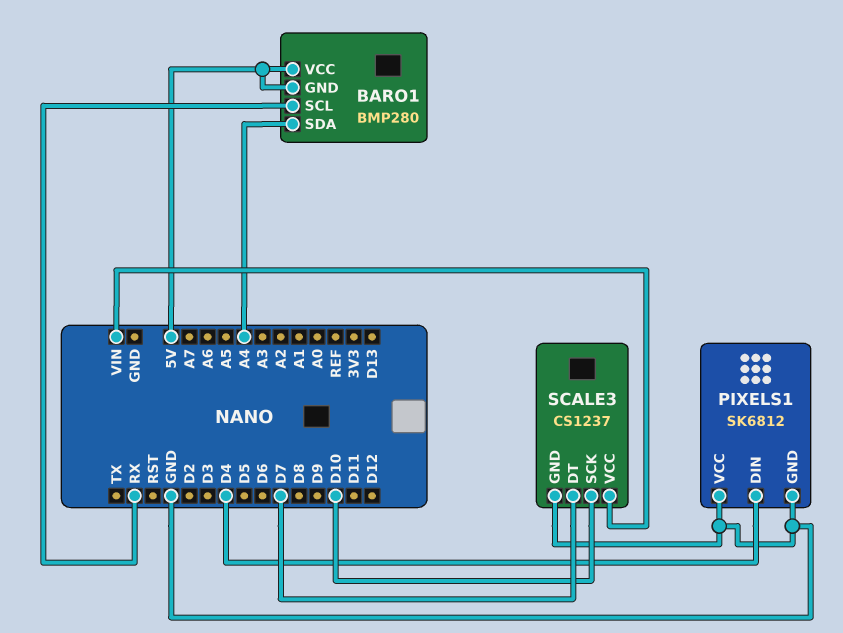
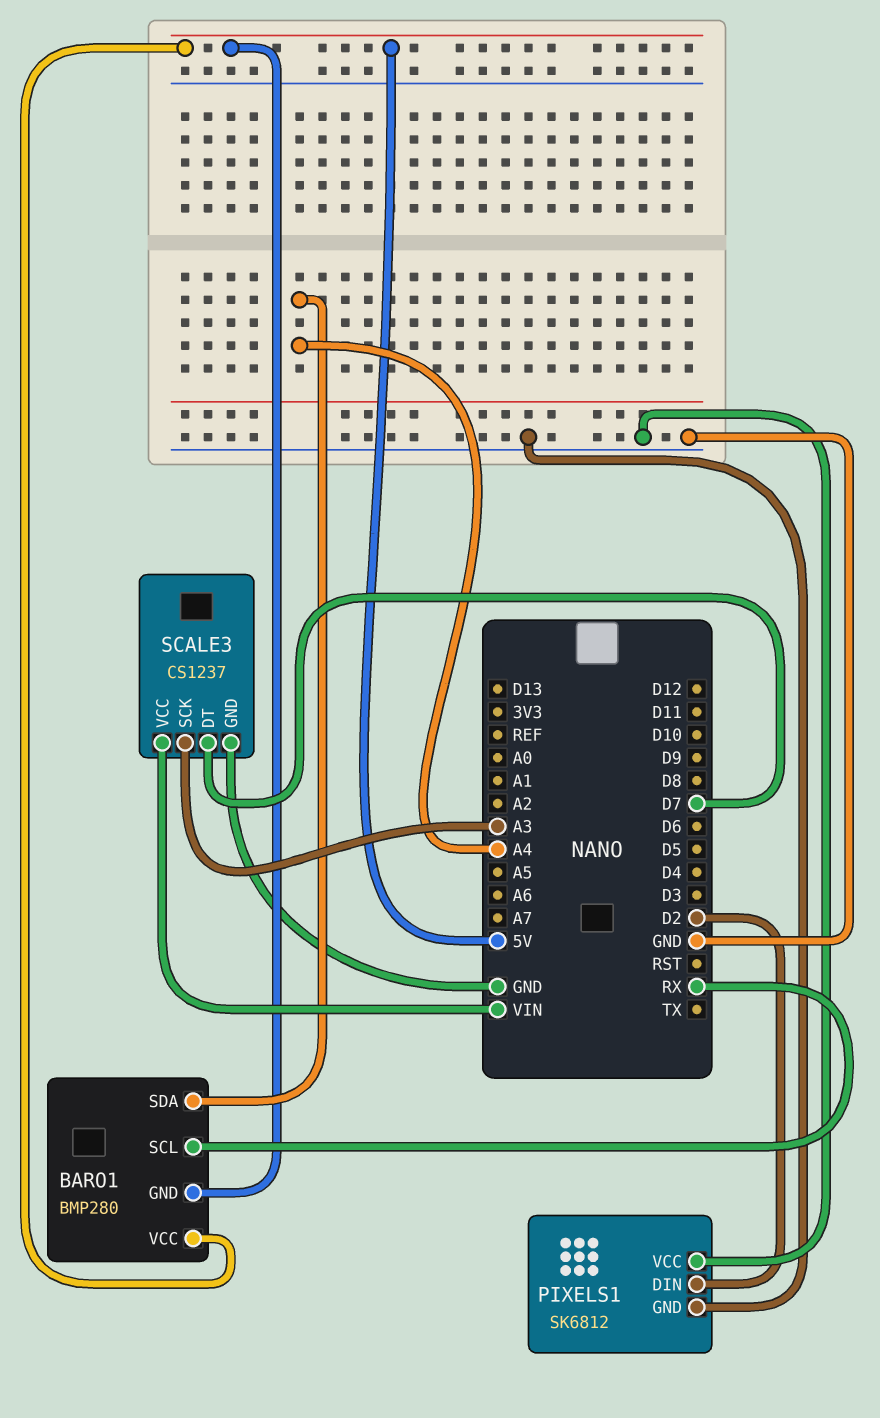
PIXELS1 pin DIN: D4 -> D2
SCALE3 pin SCK: D10 -> A3

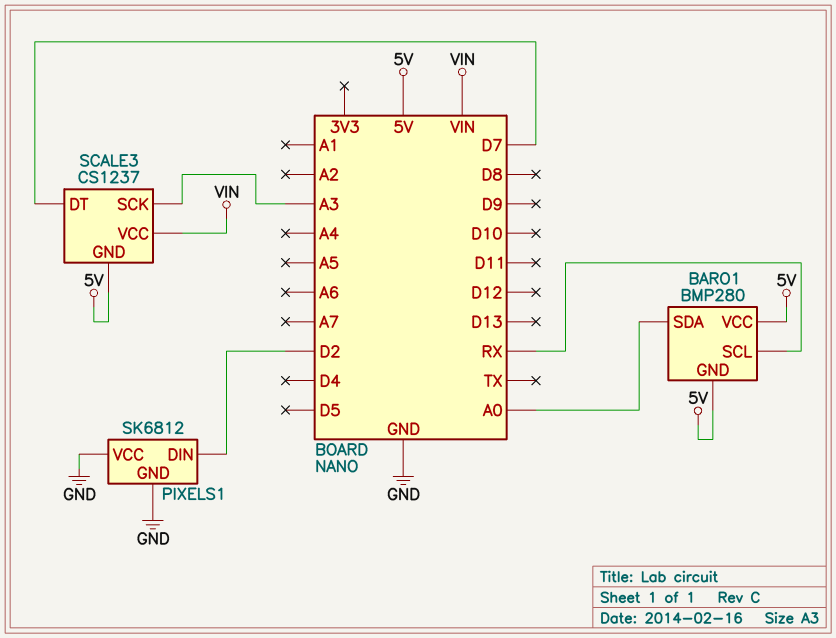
BARO1 pin SDA: A4 -> A0
SCALE3 pin GND: GND -> 5V

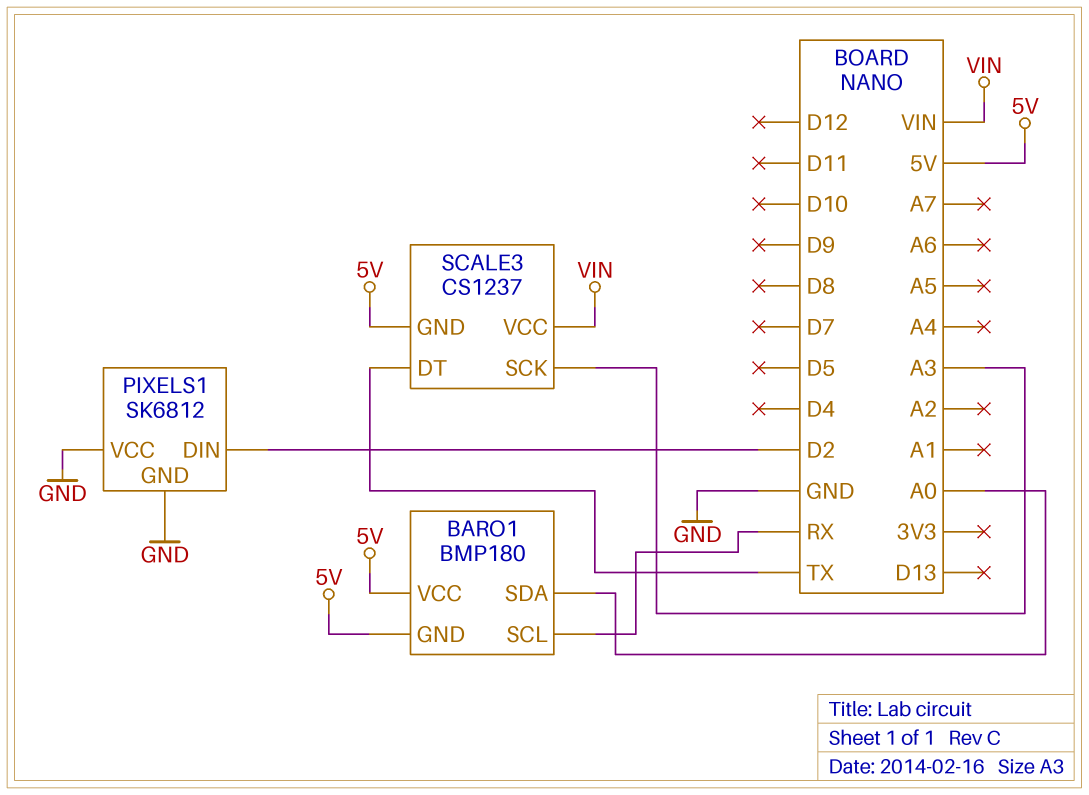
BARO1: BMP280 -> BMP180
SCALE3 pin DT: D7 -> TX

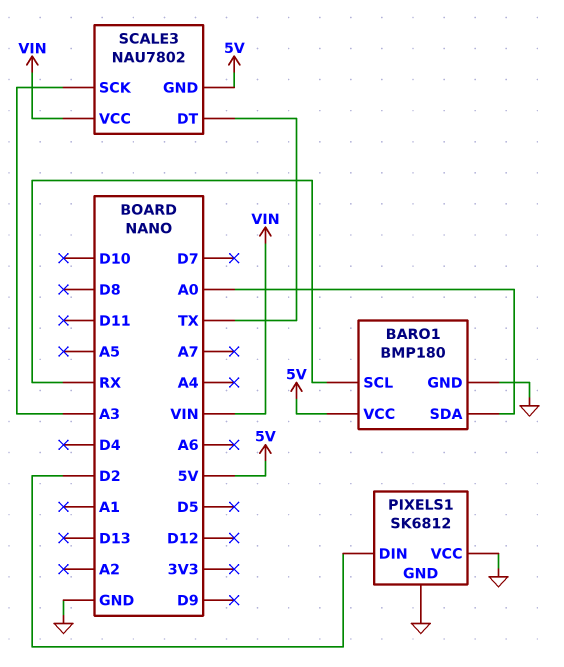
BARO1 pin GND: 5V -> GND
SCALE3: CS1237 -> NAU7802

